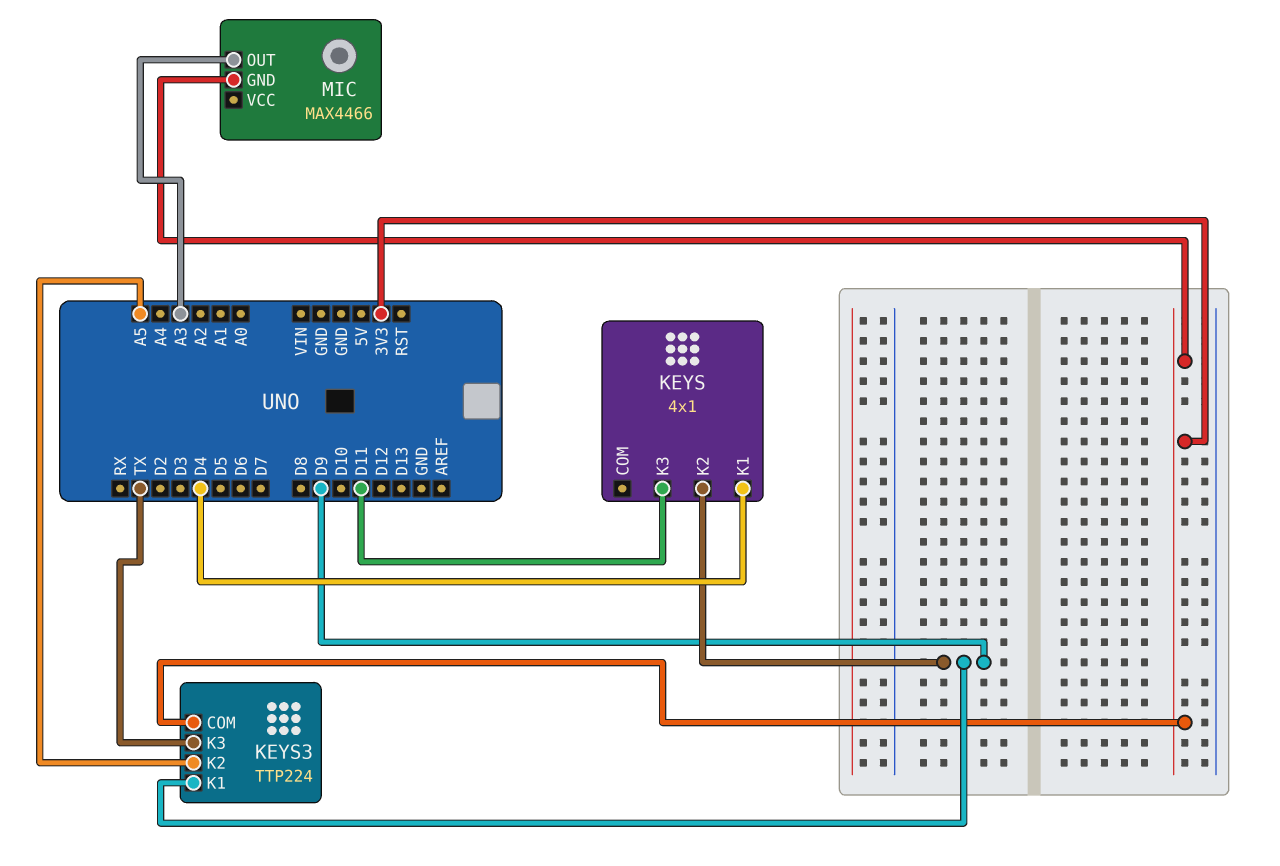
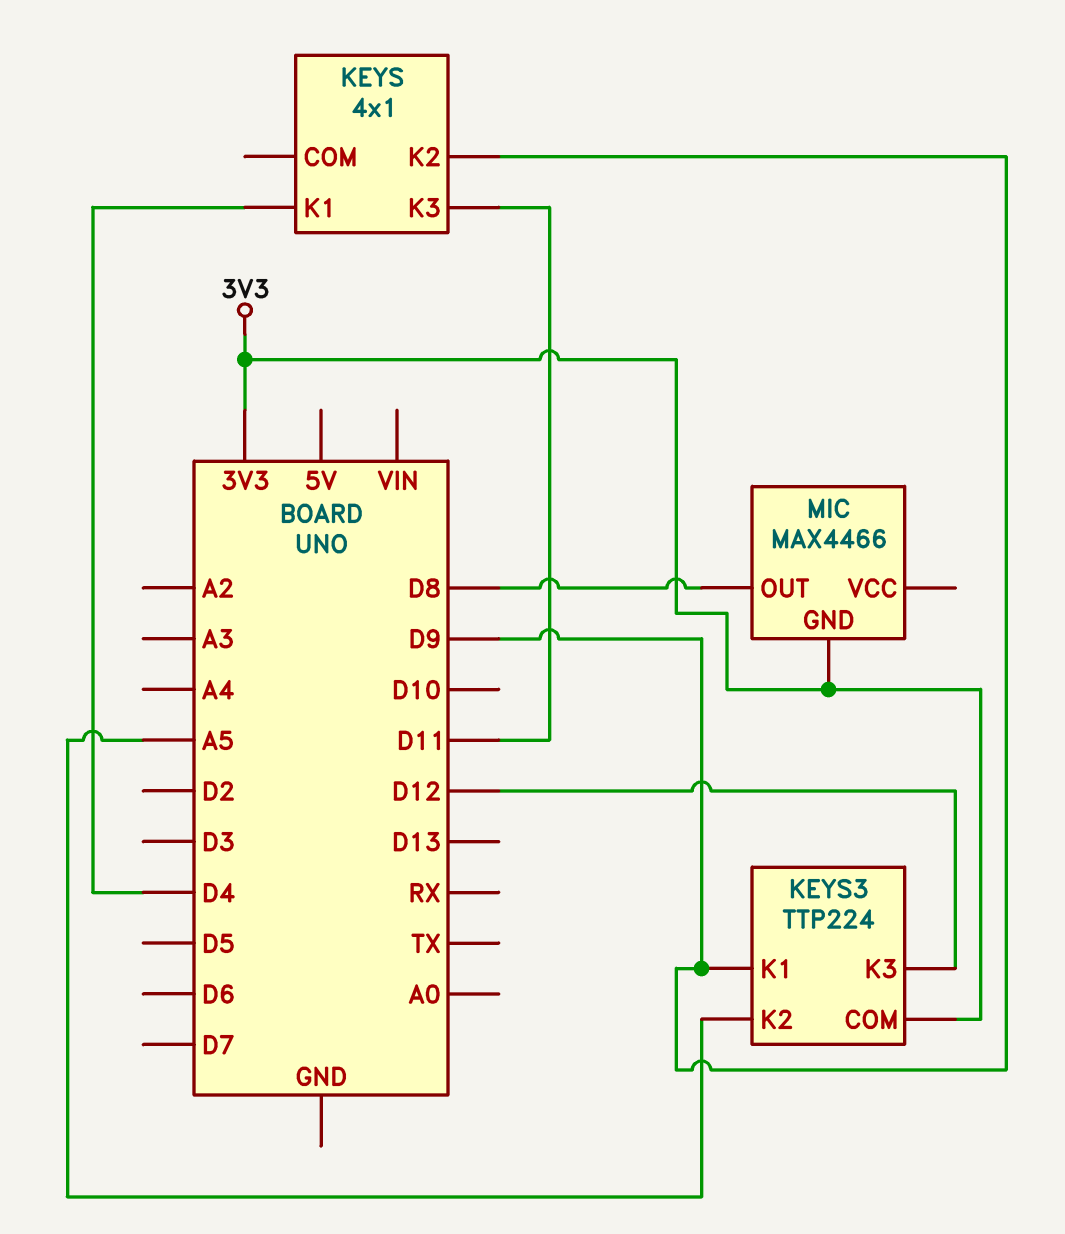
KEYS3 pin K3: TX -> D12
MIC pin OUT: A3 -> D8

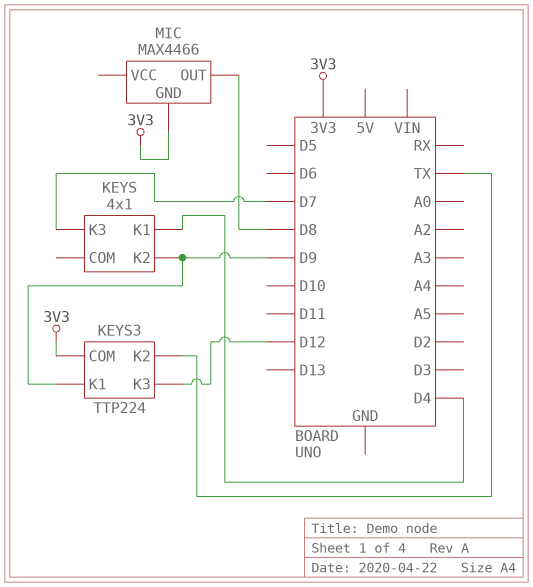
KEYS pin K3: D11 -> D7
KEYS3 pin K2: A5 -> TX

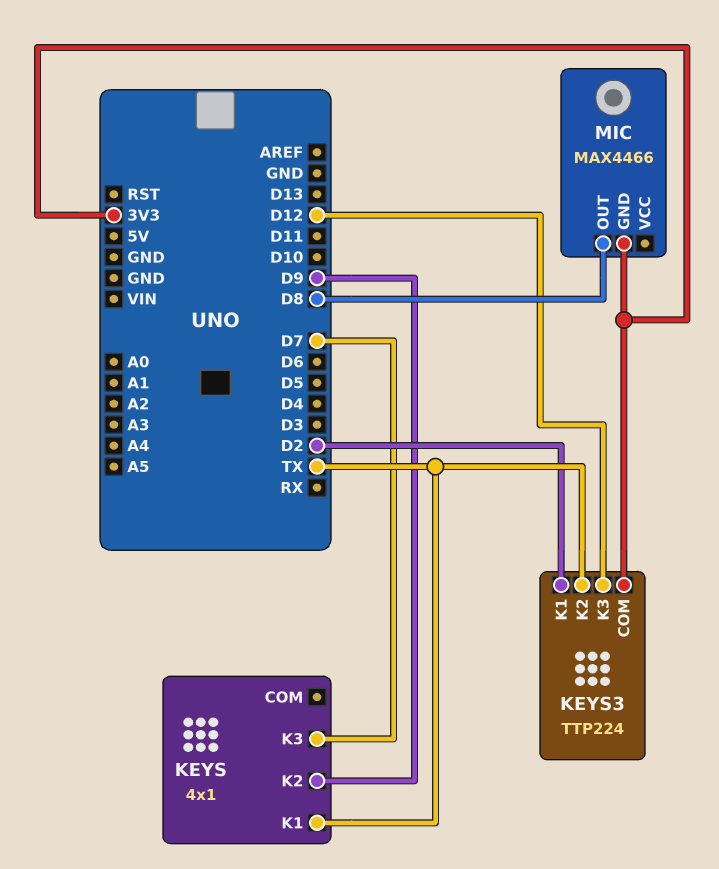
KEYS pin K1: D4 -> TX
KEYS3 pin K1: D9 -> D2

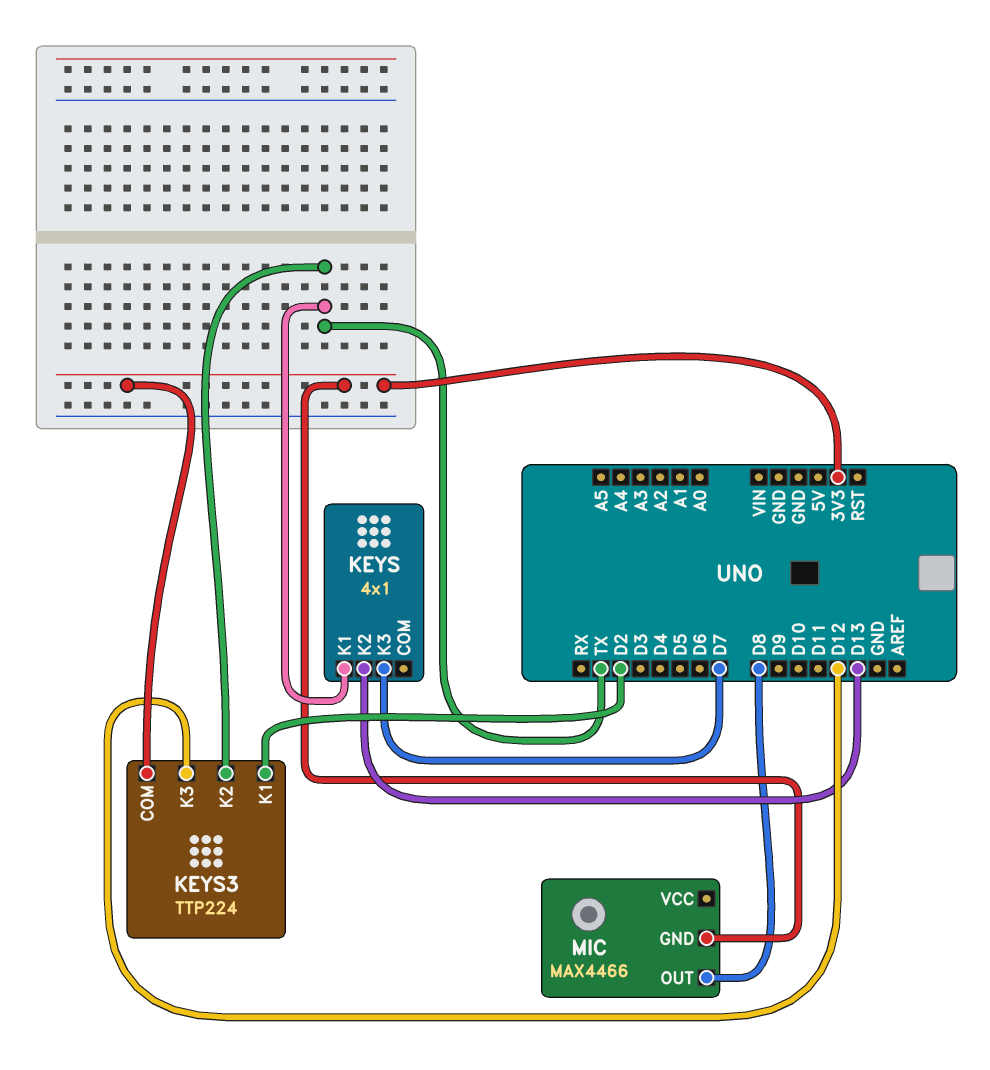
KEYS pin K2: D9 -> D13

